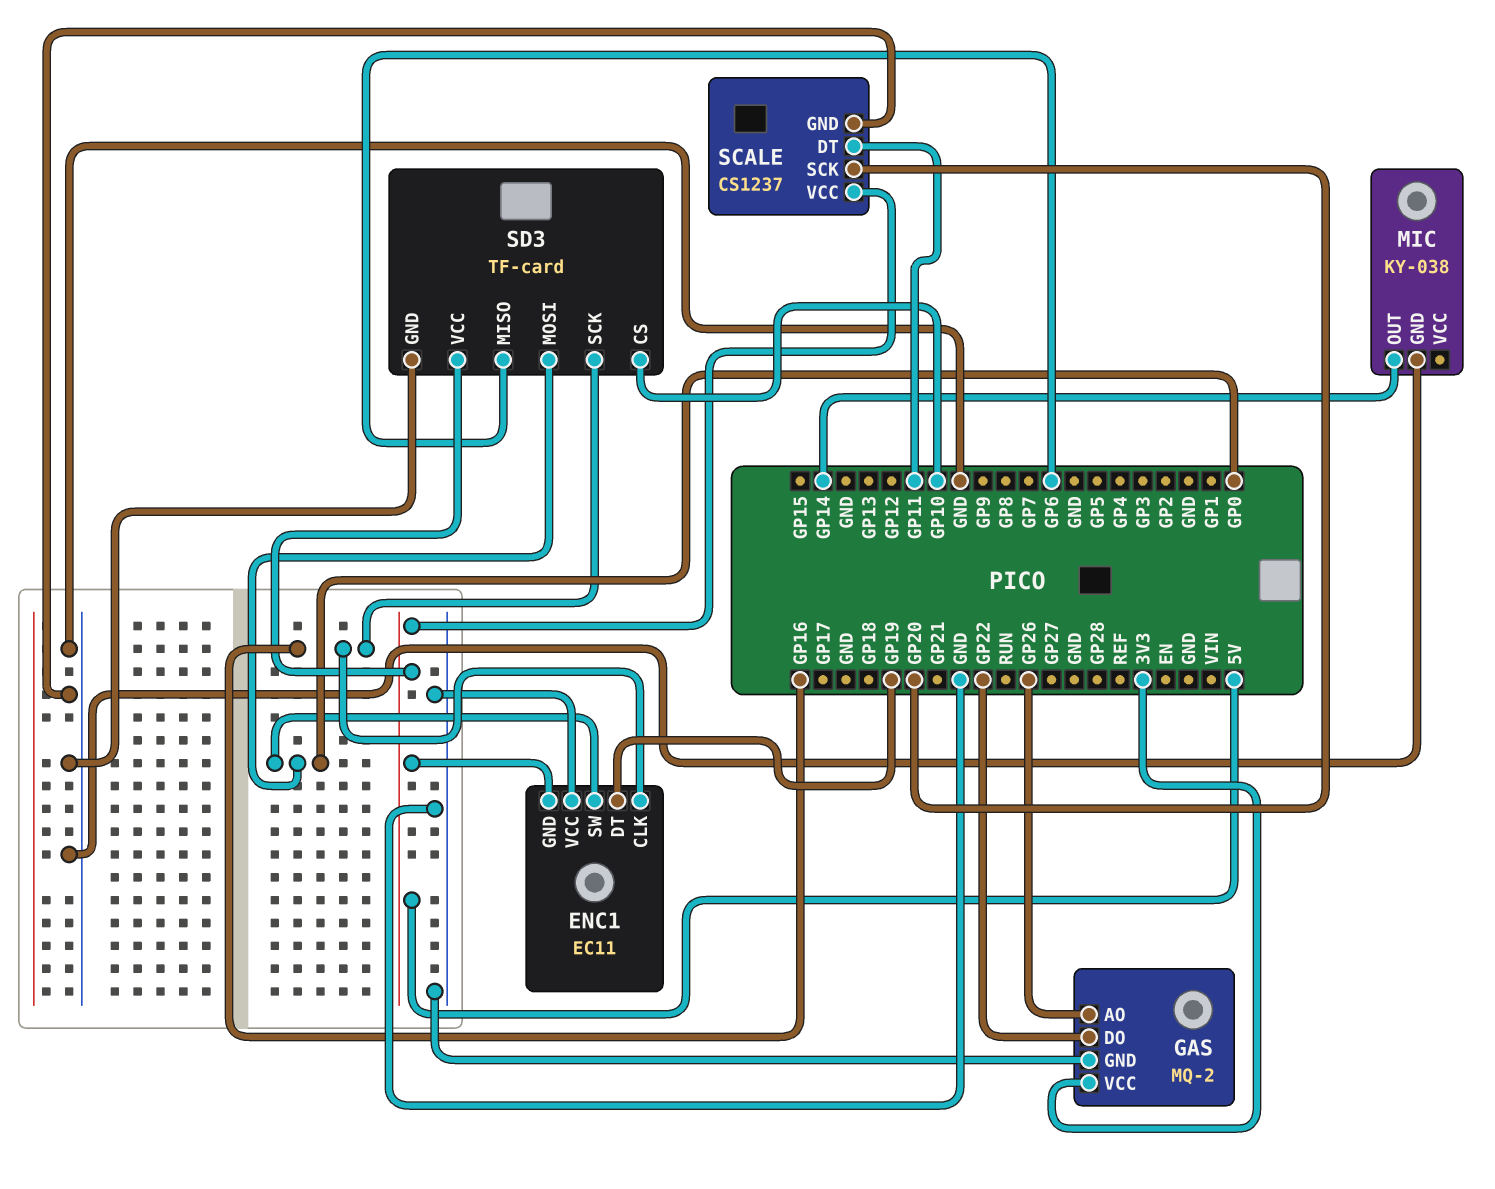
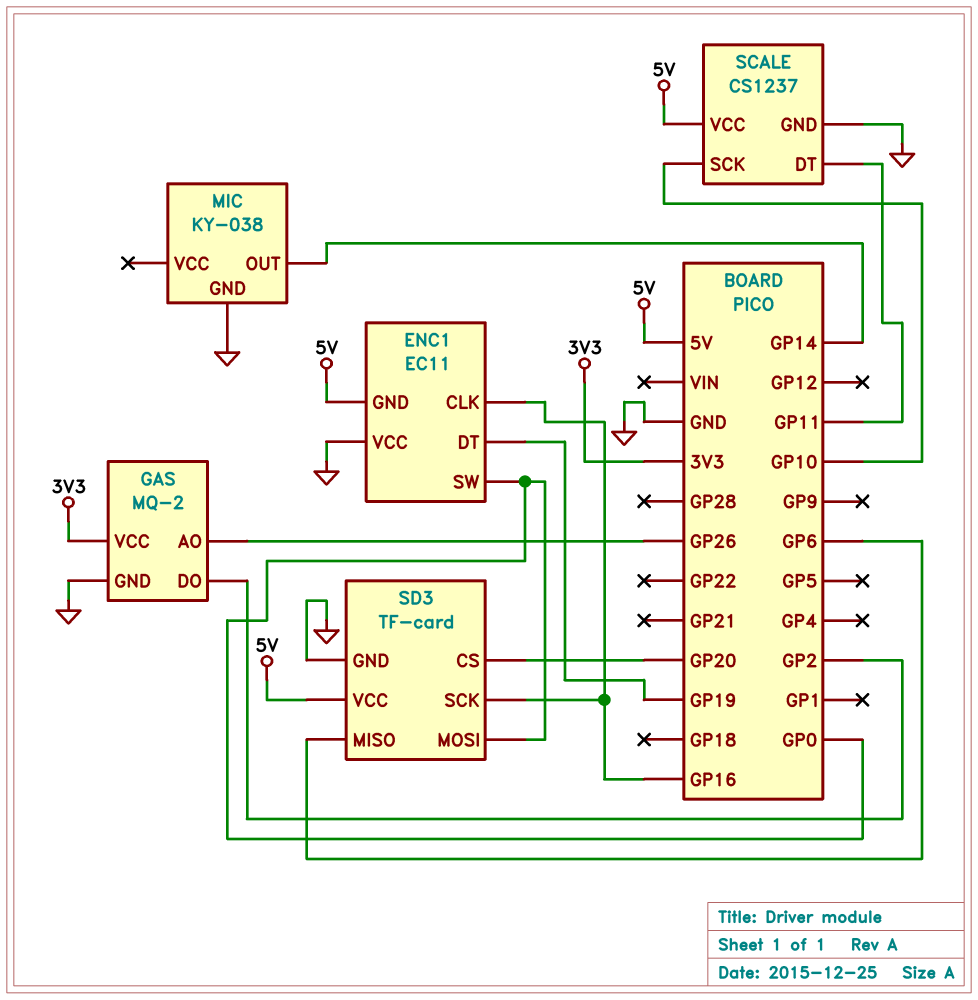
GAS pin DO: GP22 -> GP2
SCALE pin SCK: GP20 -> GP10
SD3 pin CS: GP10 -> GP20

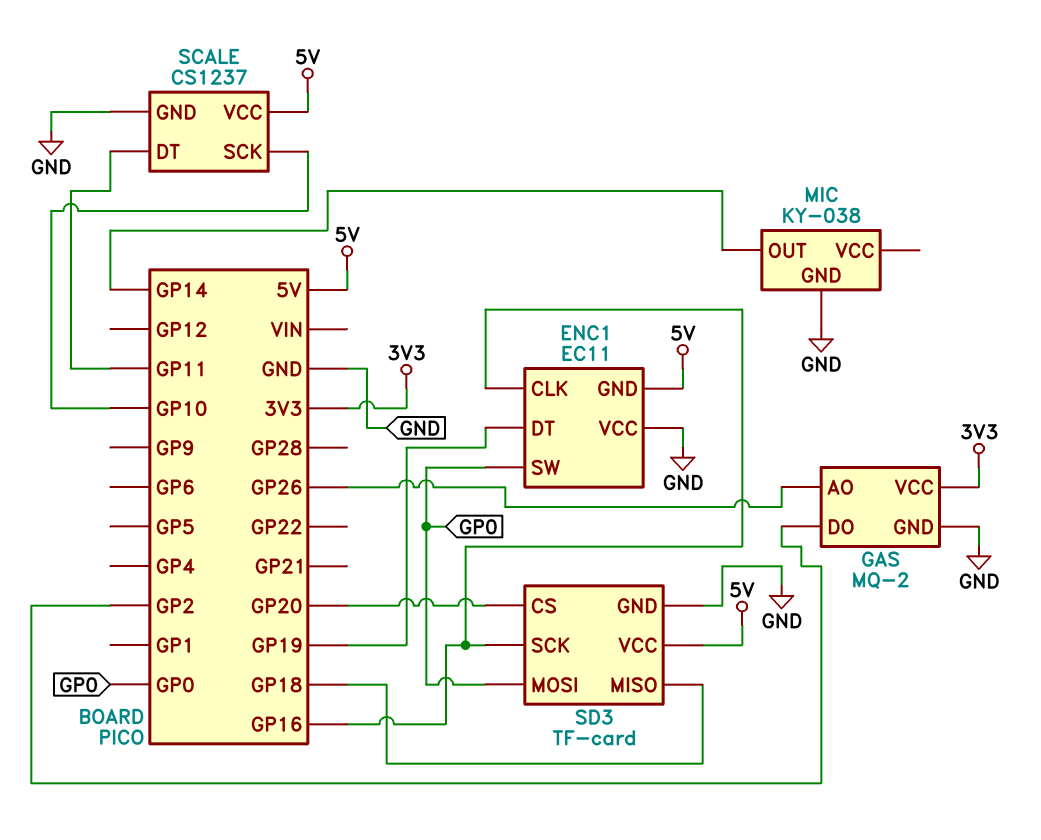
SD3 pin MISO: GP6 -> GP18

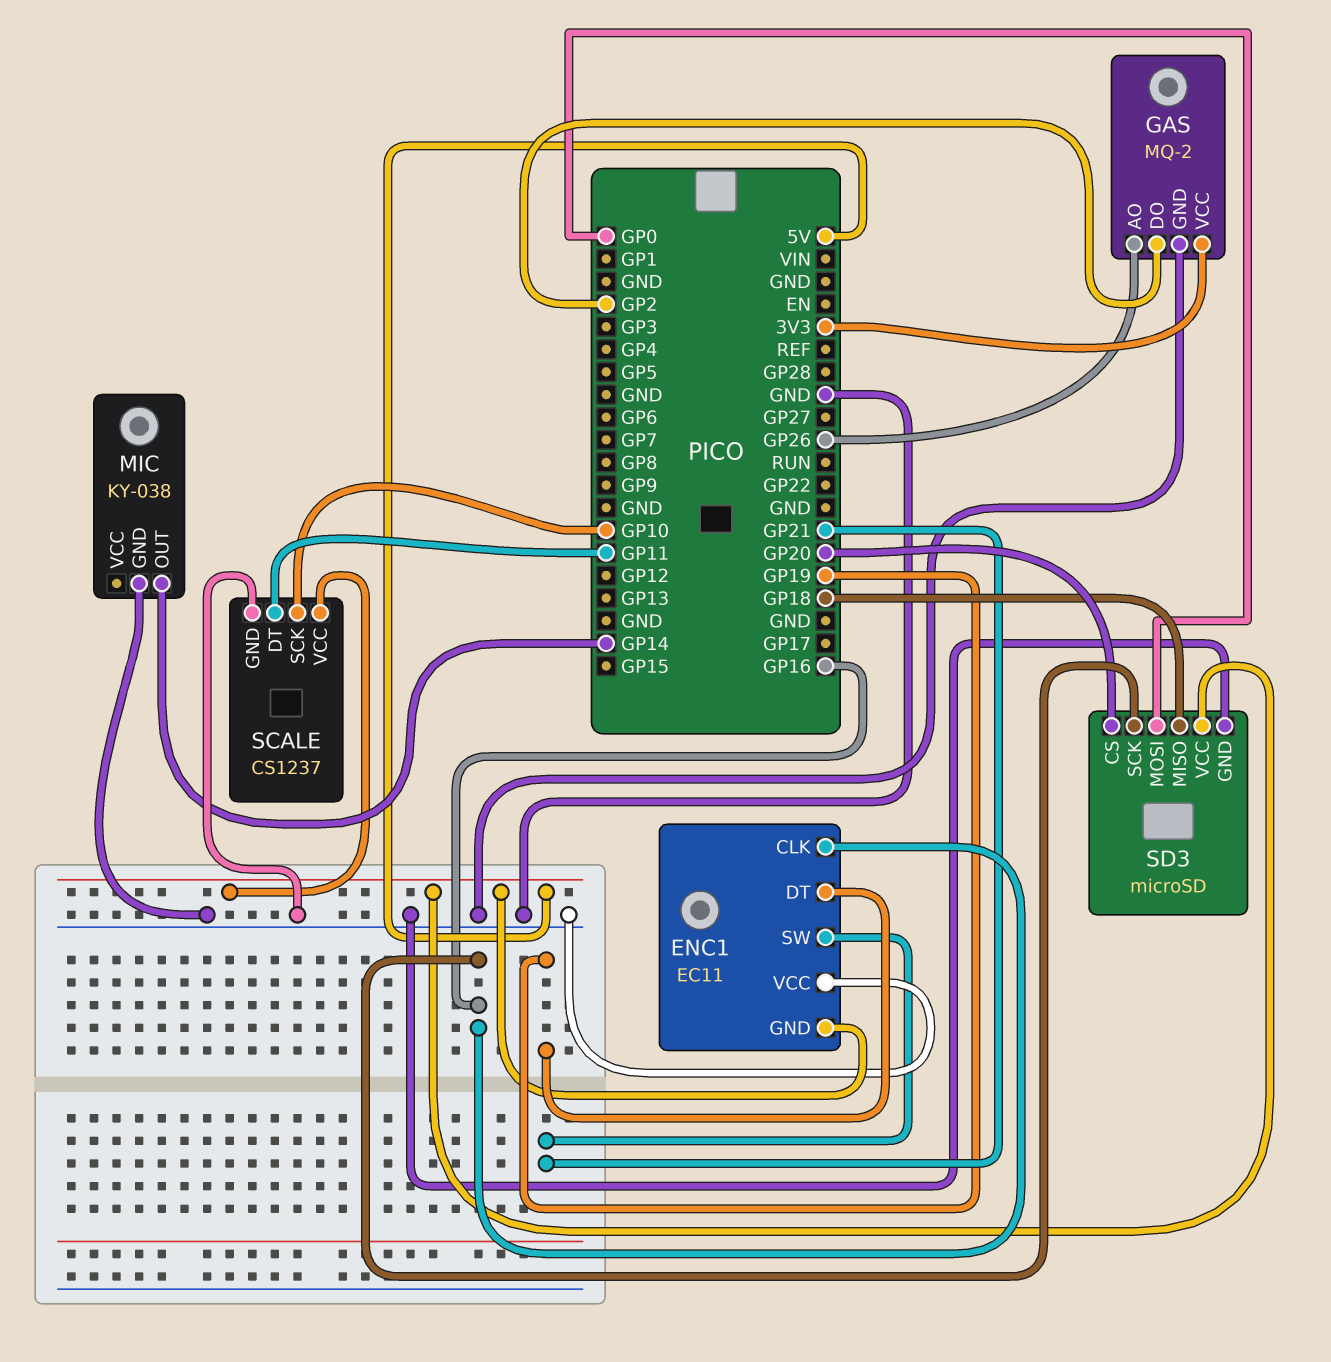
ENC1 pin SW: GP0 -> GP21
SD3: TF-card -> microSD

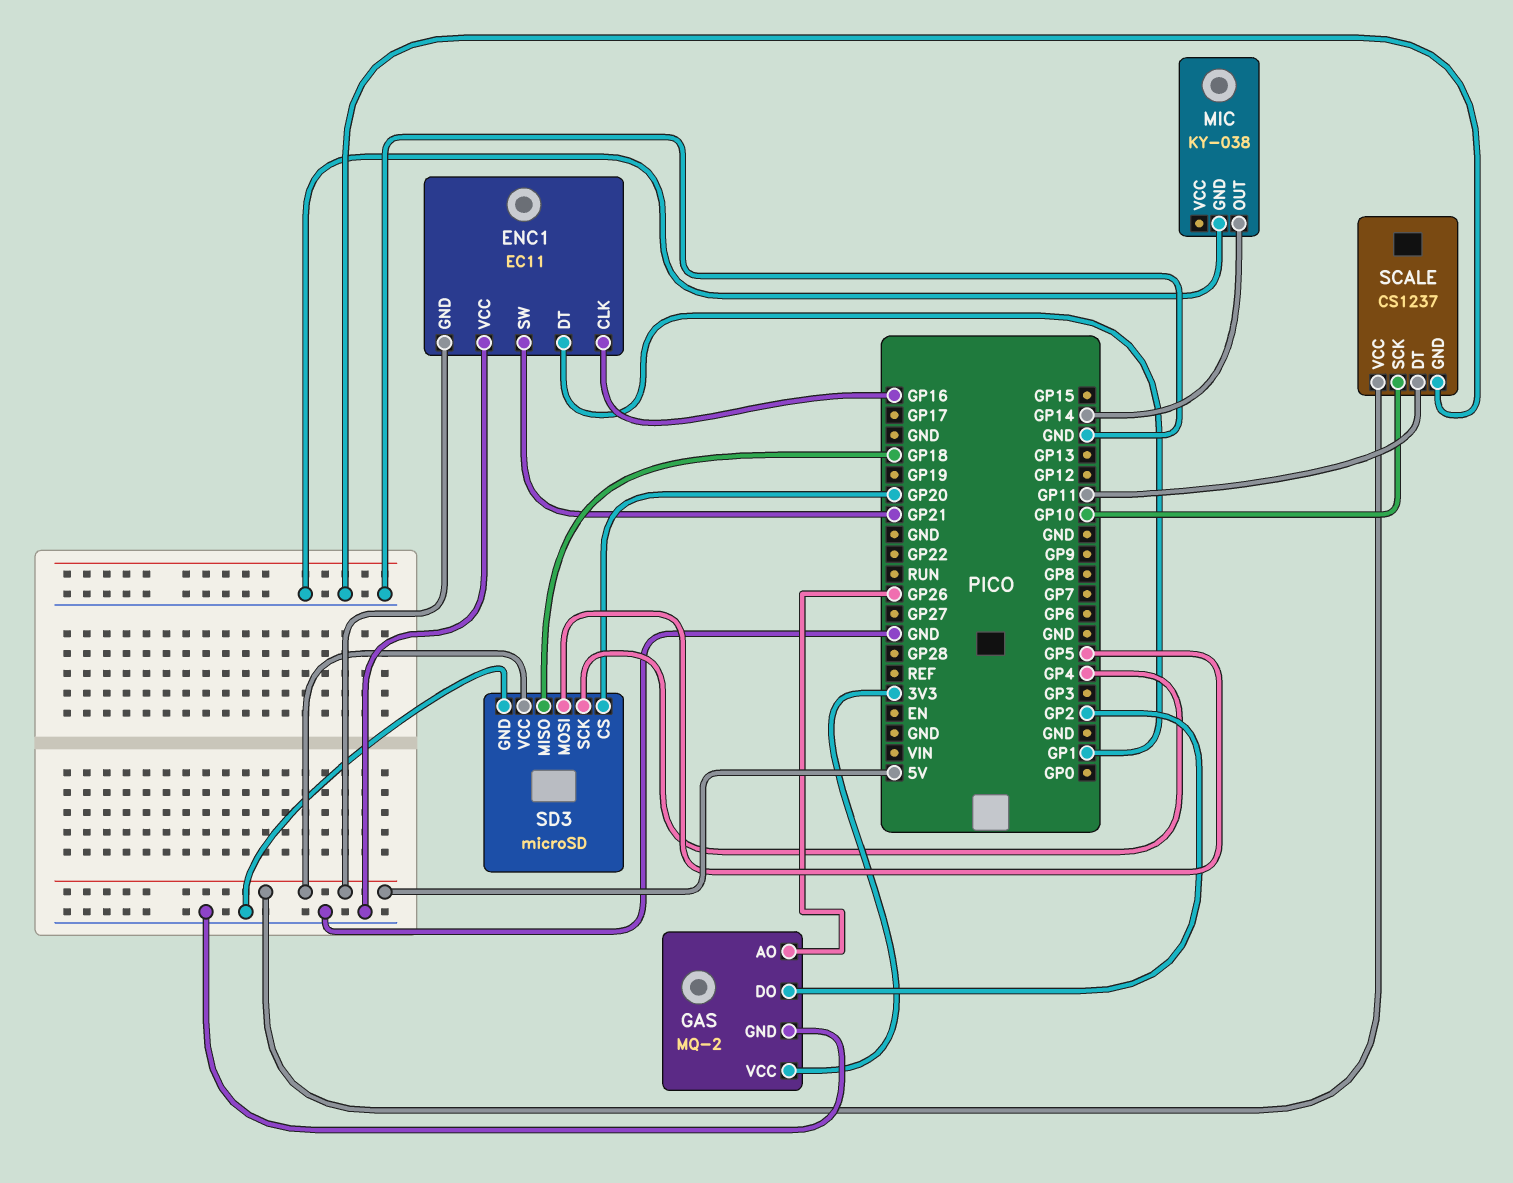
ENC1 pin DT: GP19 -> GP1
SD3 pin MOSI: GP0 -> GP5
SD3 pin SCK: GP16 -> GP4

